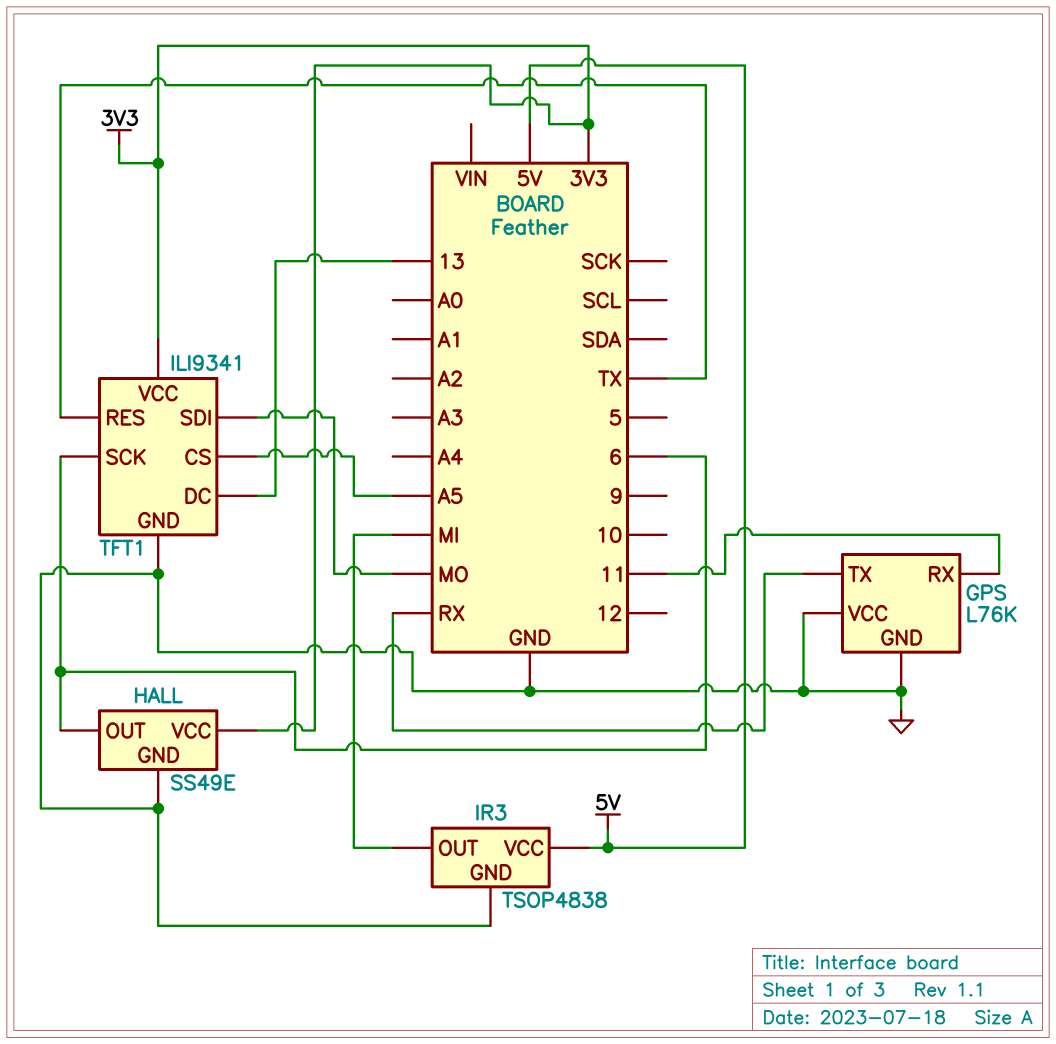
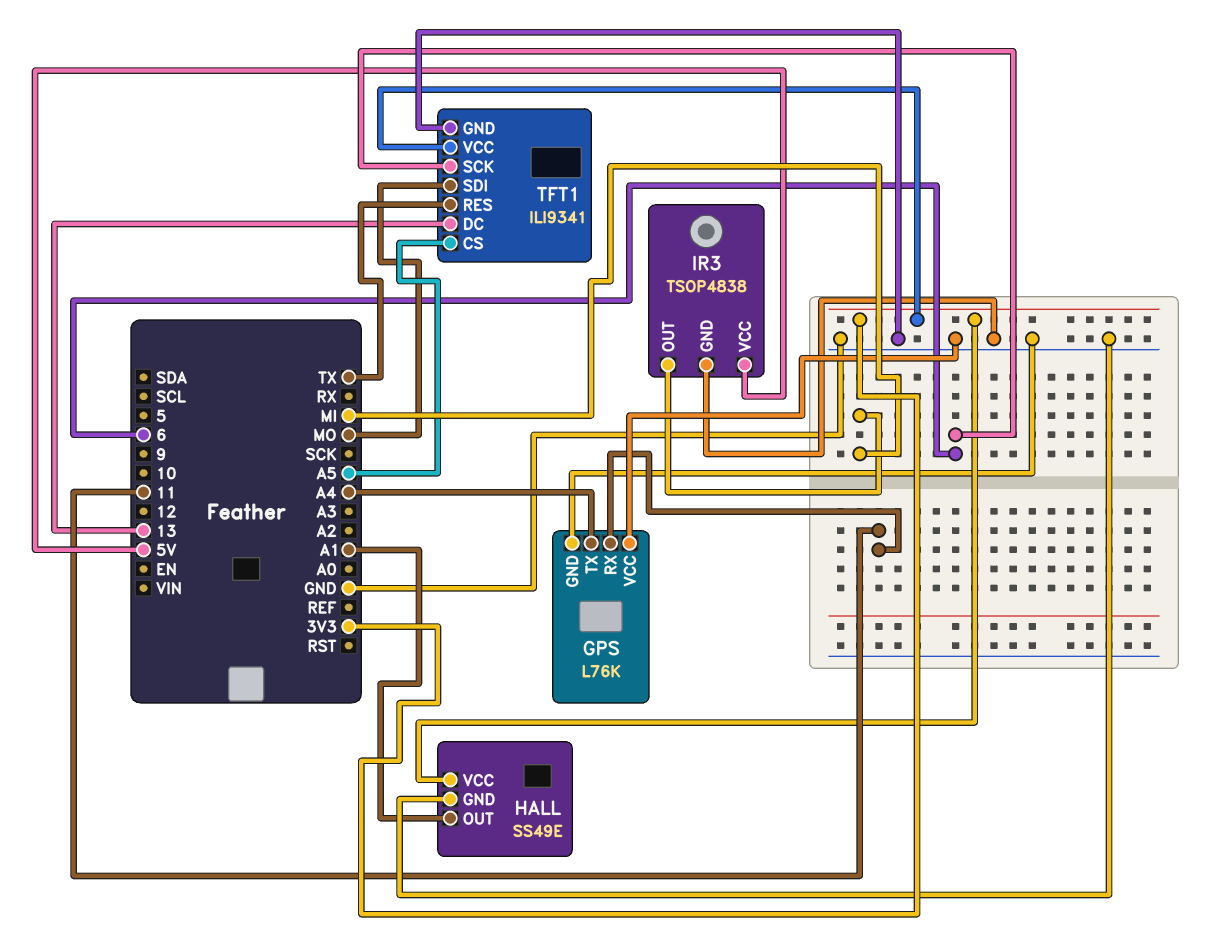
GPS pin TX: RX -> A4
HALL pin OUT: 6 -> A1

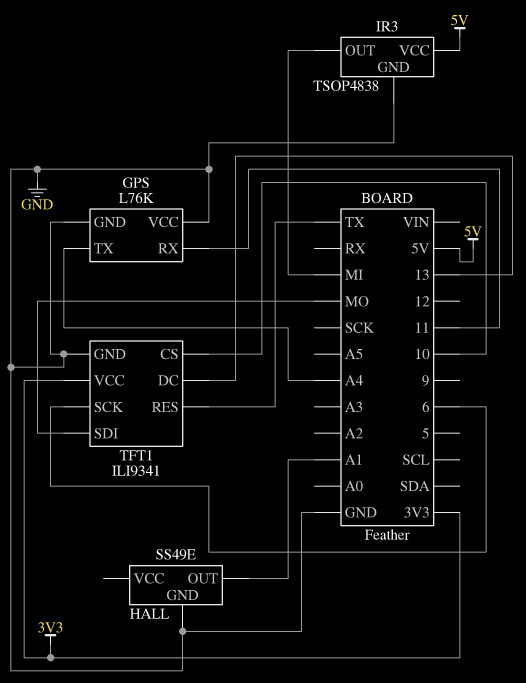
HALL pin VCC: 3V3 -> none
TFT1 pin CS: A5 -> 10

